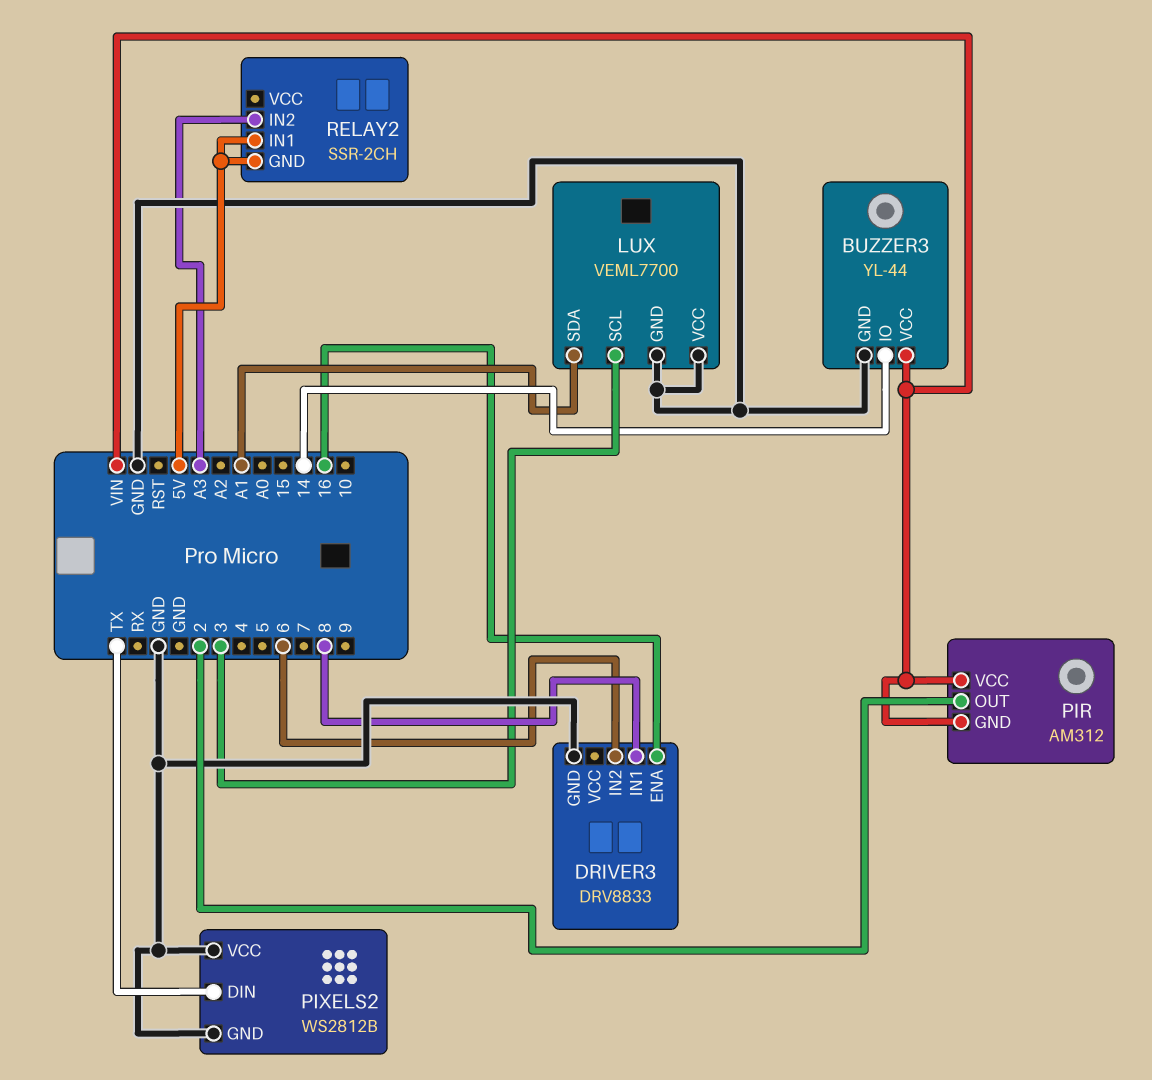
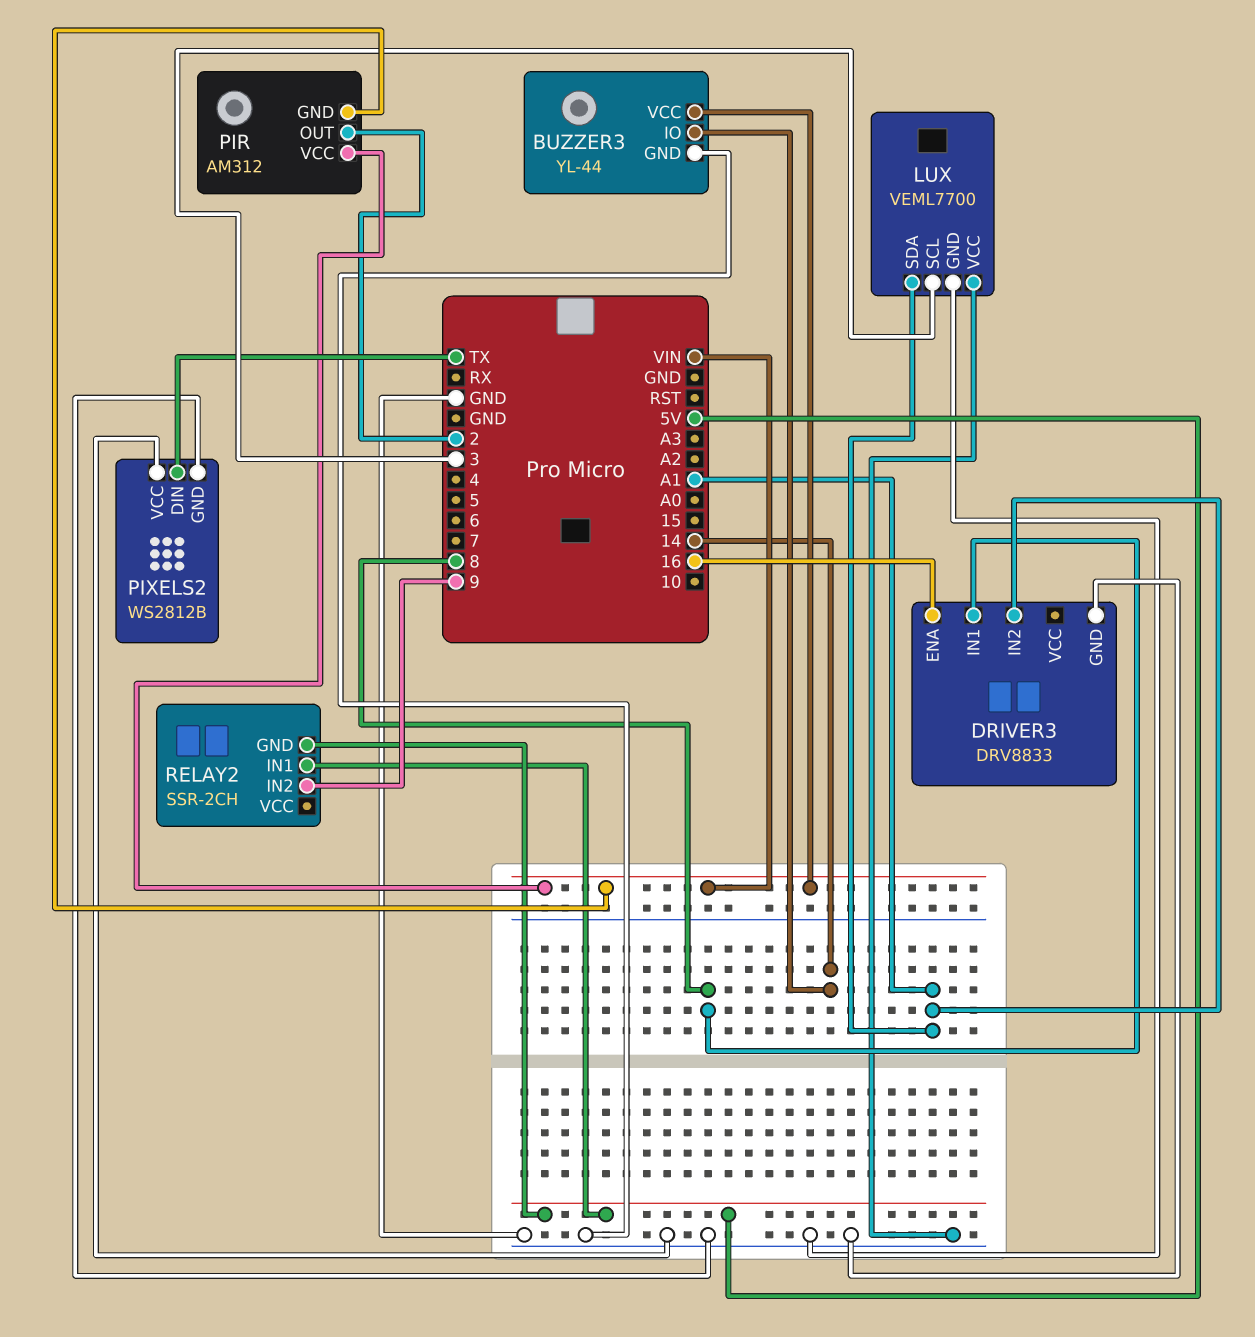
DRIVER3 pin IN2: 6 -> A1
RELAY2 pin IN2: A3 -> 9

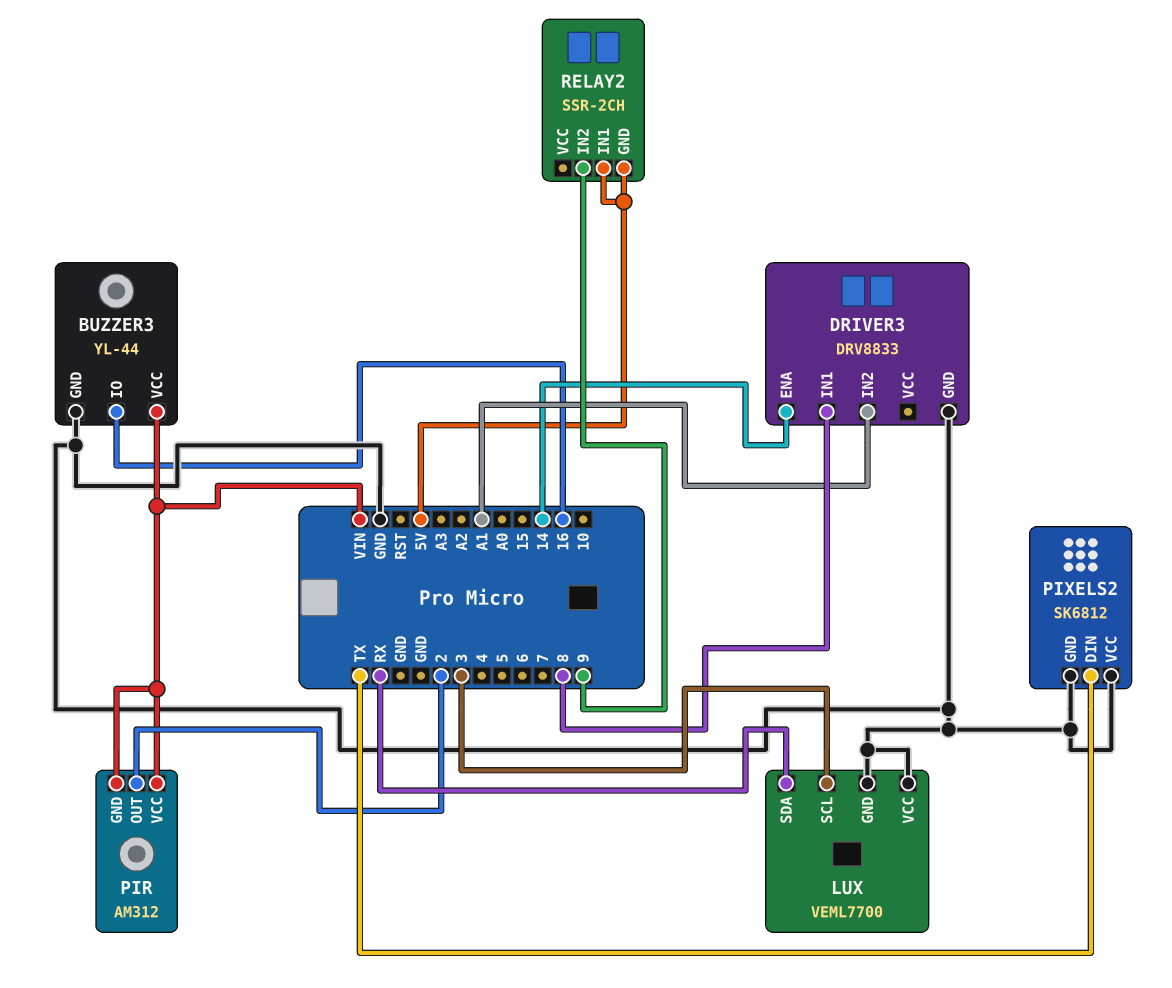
BUZZER3 pin IO: 14 -> 16
DRIVER3 pin ENA: 16 -> 14
LUX pin SDA: A1 -> RX
PIXELS2: WS2812B -> SK6812

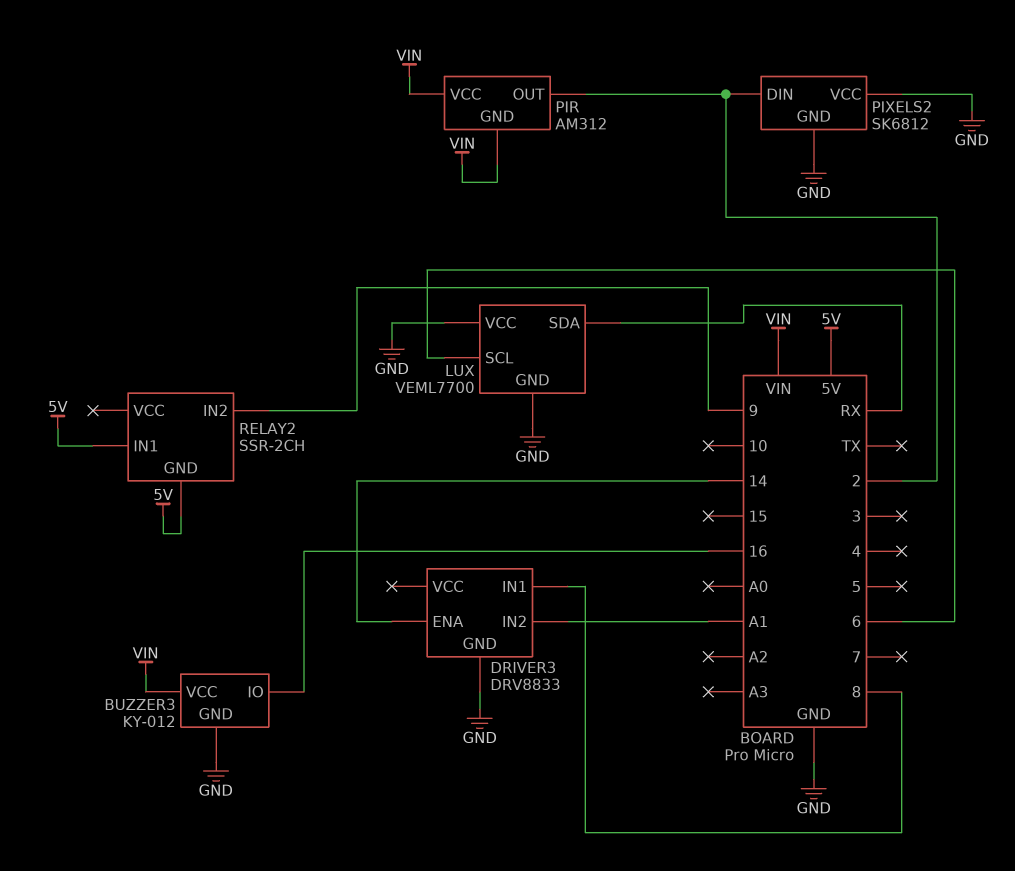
BUZZER3: YL-44 -> KY-012
LUX pin SCL: 3 -> 6
PIXELS2 pin DIN: TX -> 2

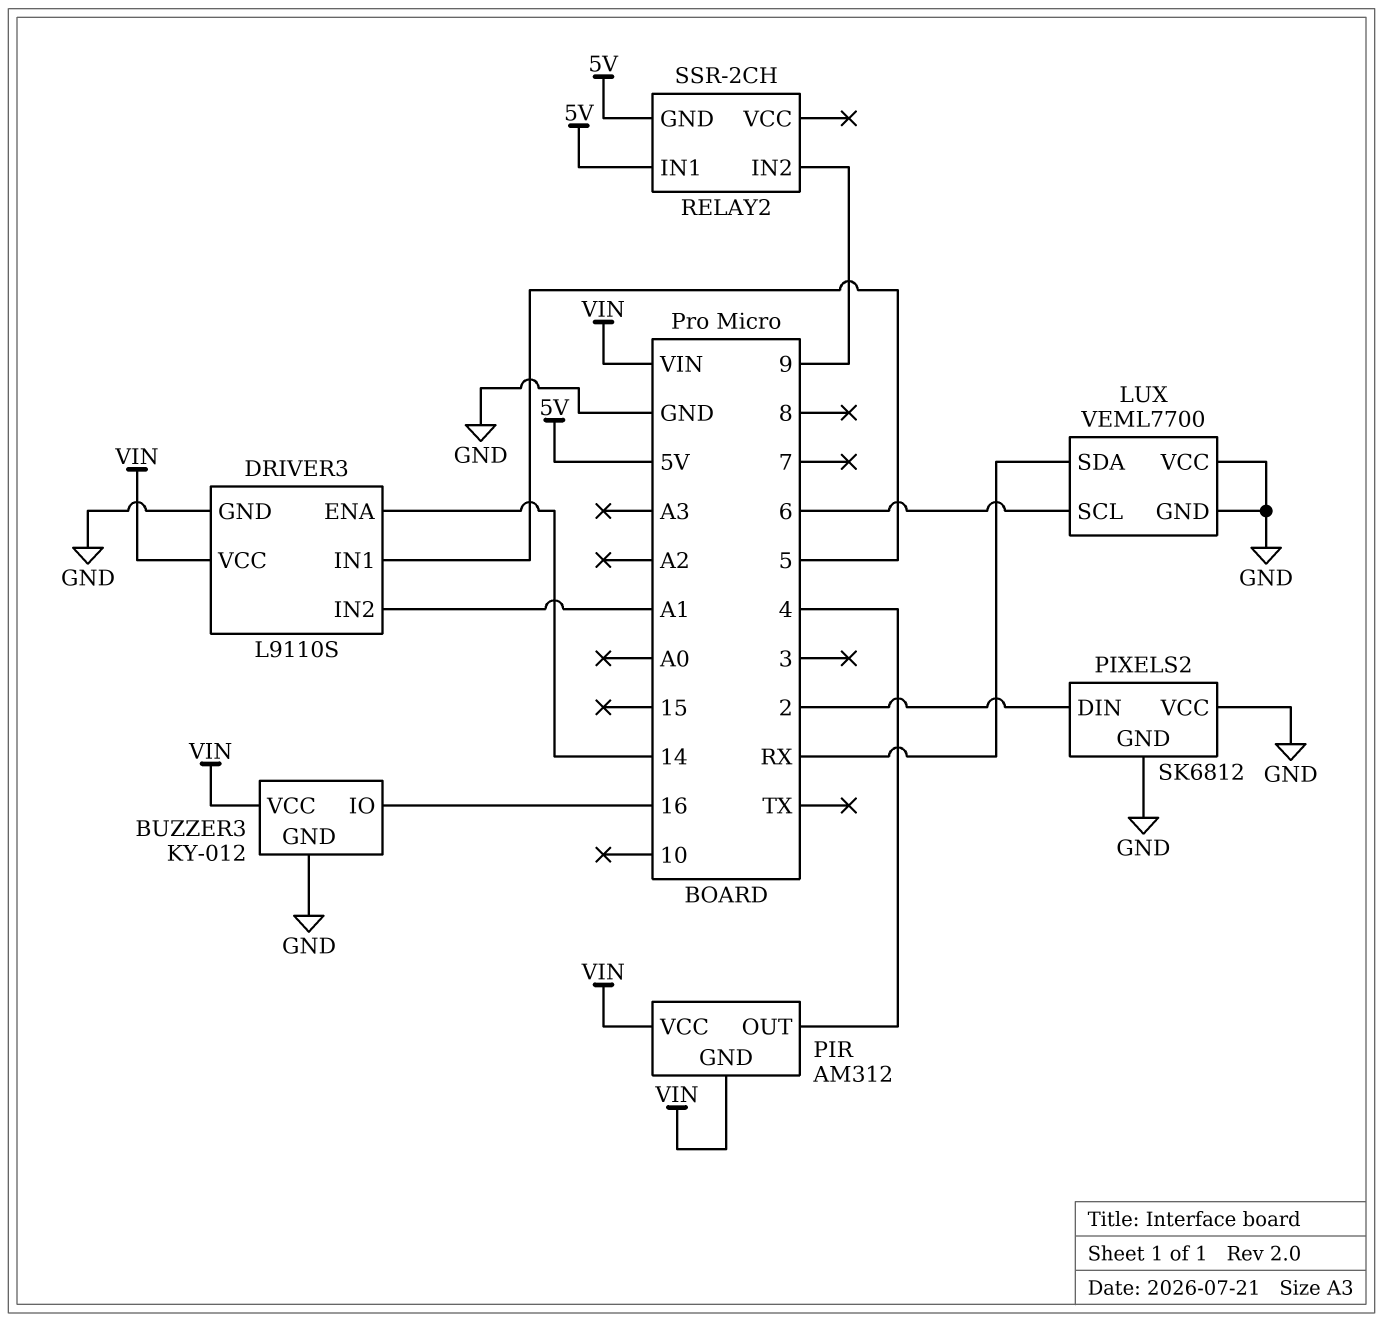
DRIVER3: DRV8833 -> L9110S
DRIVER3 pin IN1: 8 -> 5
DRIVER3 pin VCC: none -> VIN
PIR pin OUT: 2 -> 4

